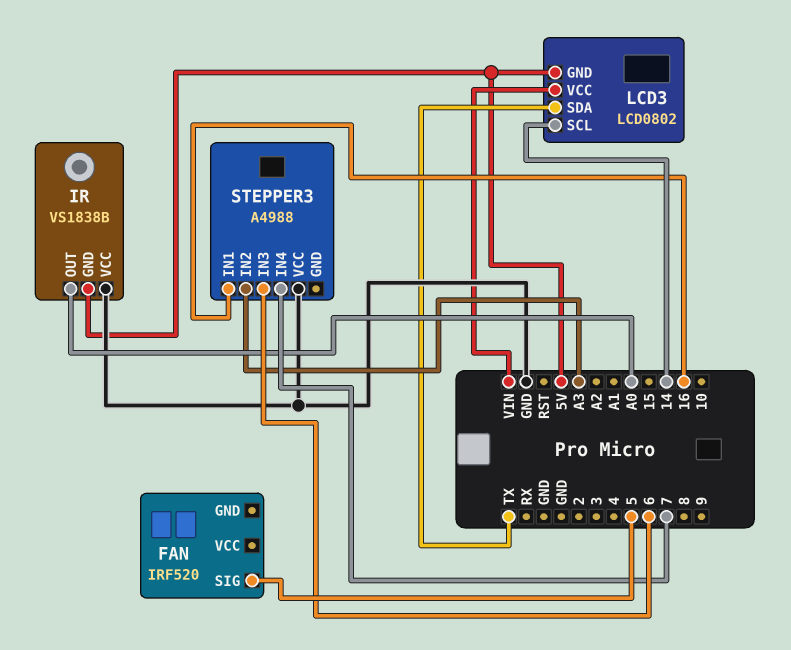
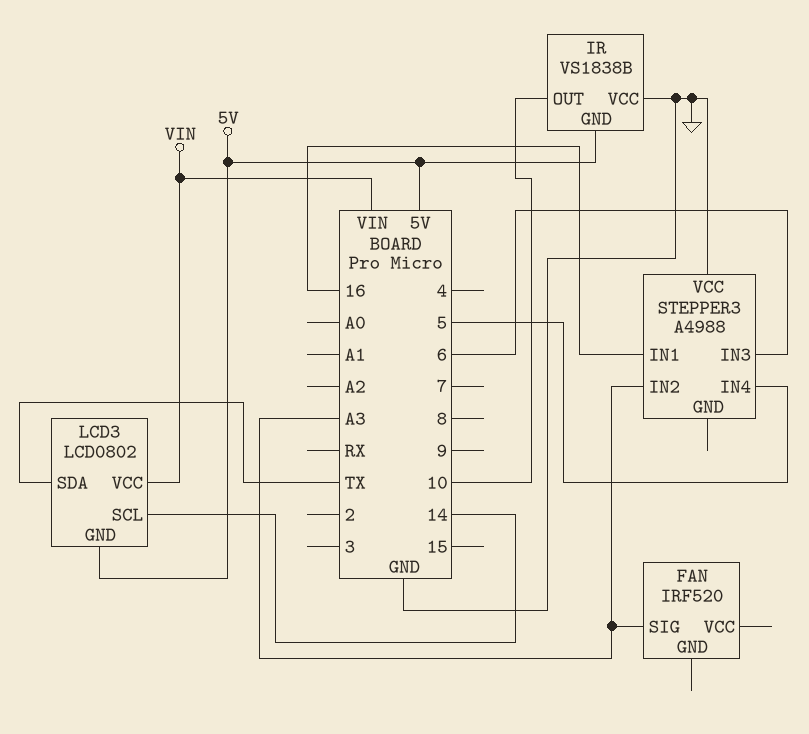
FAN pin SIG: 5 -> A3
IR pin OUT: A0 -> 10
STEPPER3 pin IN4: 7 -> 5

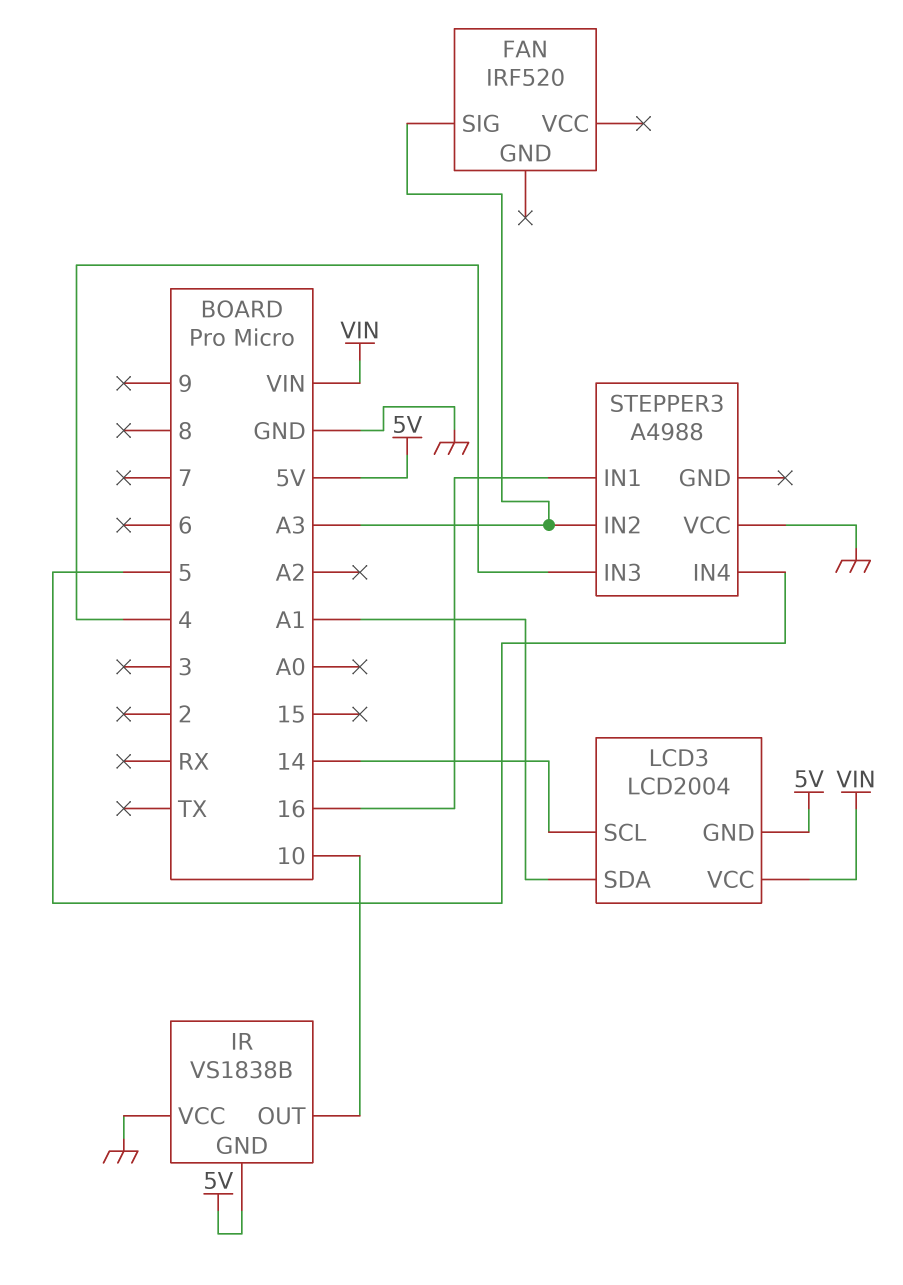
LCD3: LCD0802 -> LCD2004
LCD3 pin SDA: TX -> A1
STEPPER3 pin IN3: 6 -> 4

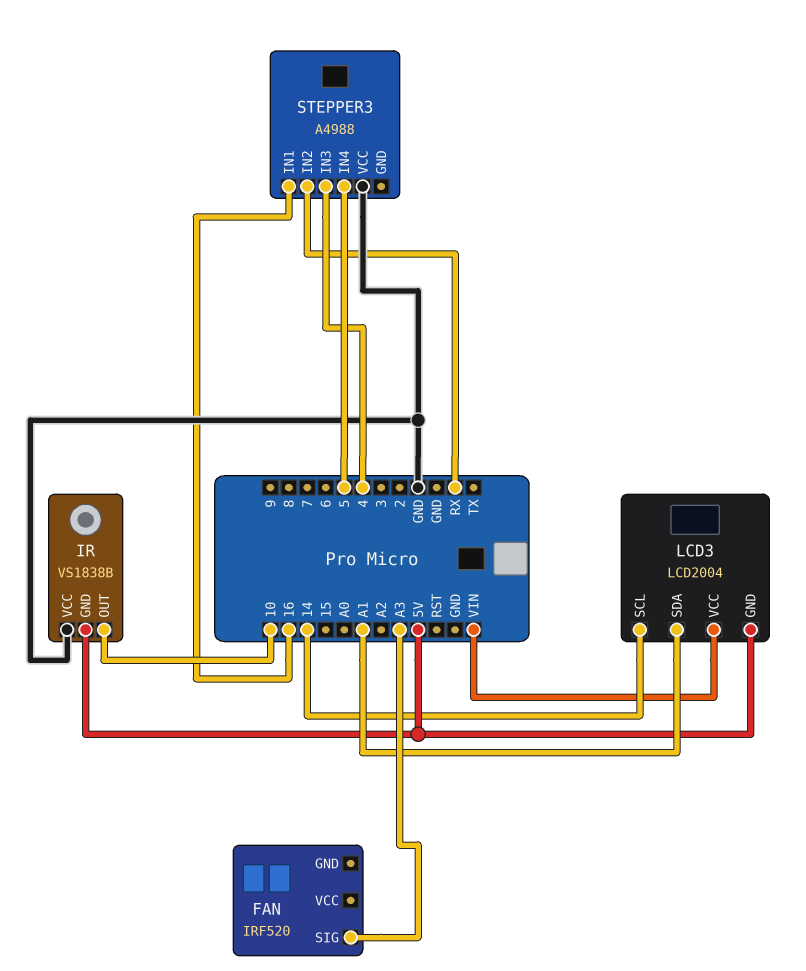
STEPPER3 pin IN2: A3 -> RX

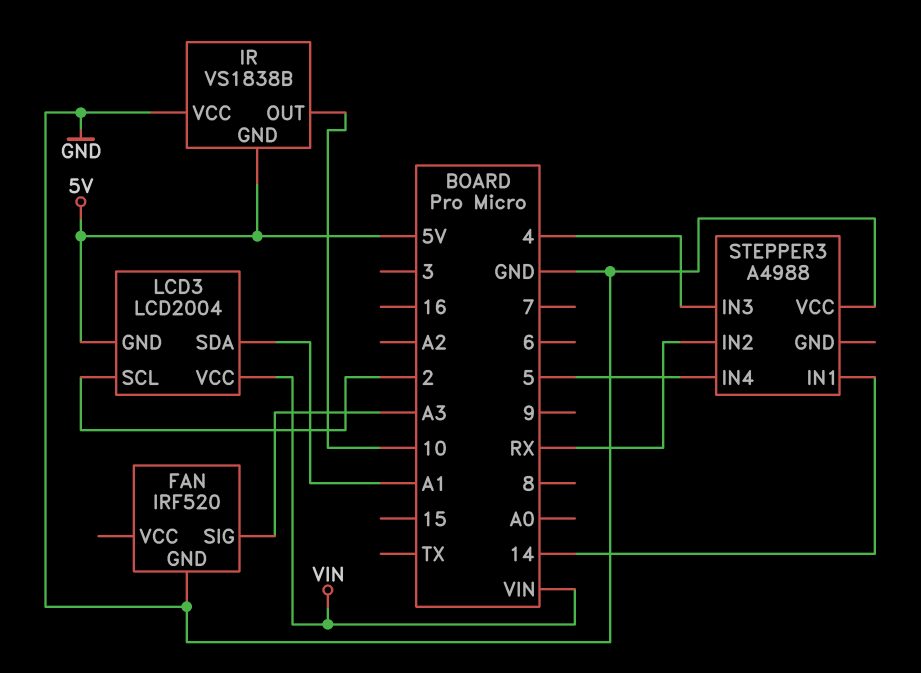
FAN pin GND: none -> GND
LCD3 pin SCL: 14 -> 2
STEPPER3 pin IN1: 16 -> 14

